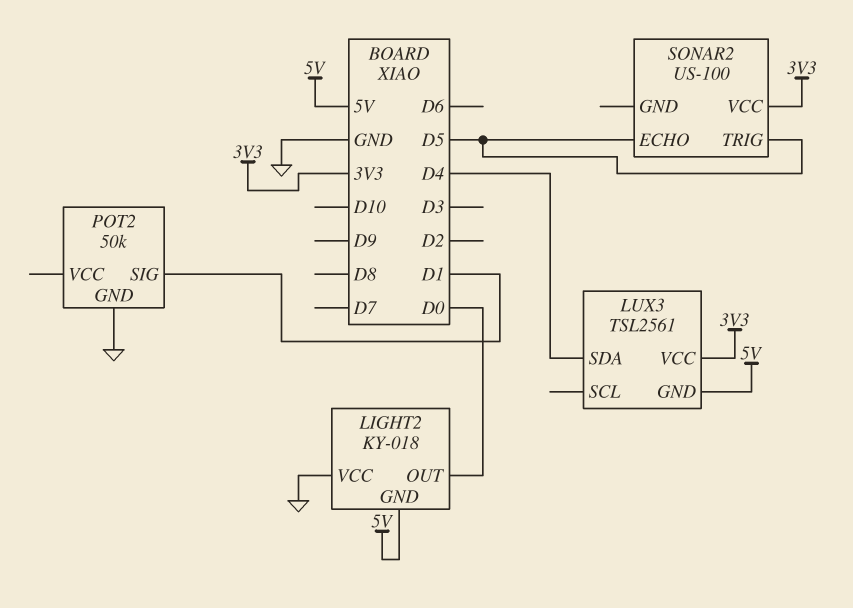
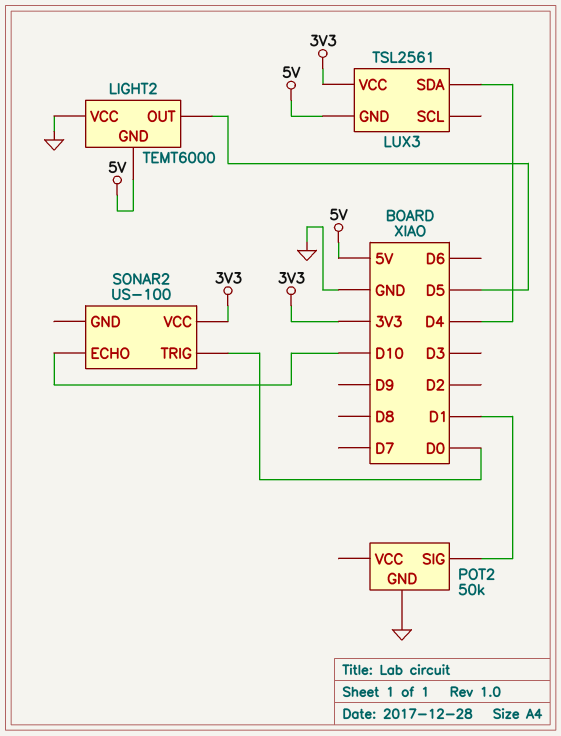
LIGHT2: KY-018 -> TEMT6000
LIGHT2 pin OUT: D0 -> D5
SONAR2 pin ECHO: D5 -> D10
SONAR2 pin TRIG: D5 -> D0

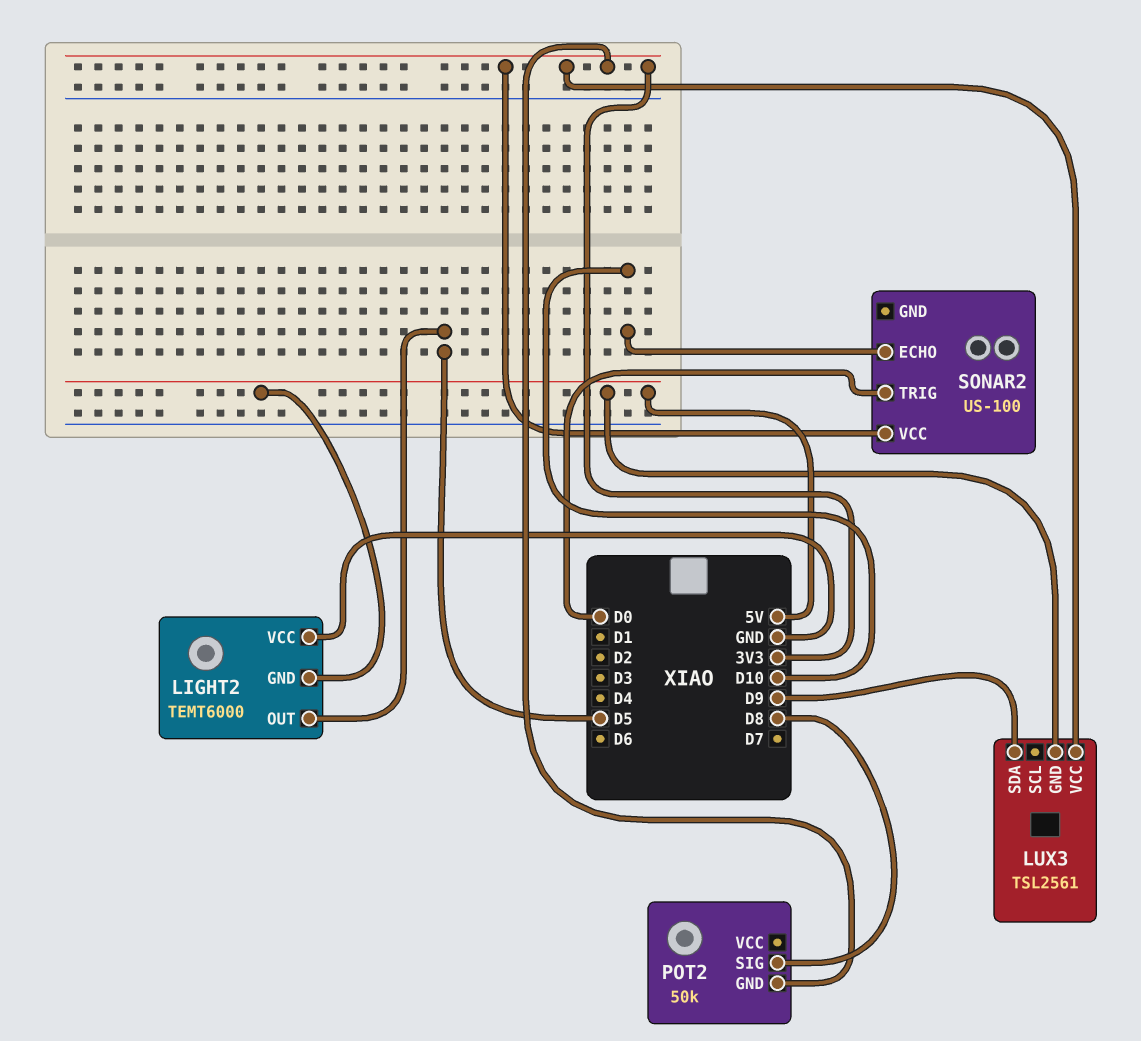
LUX3 pin SDA: D4 -> D9
POT2 pin GND: GND -> 3V3
POT2 pin SIG: D1 -> D8

